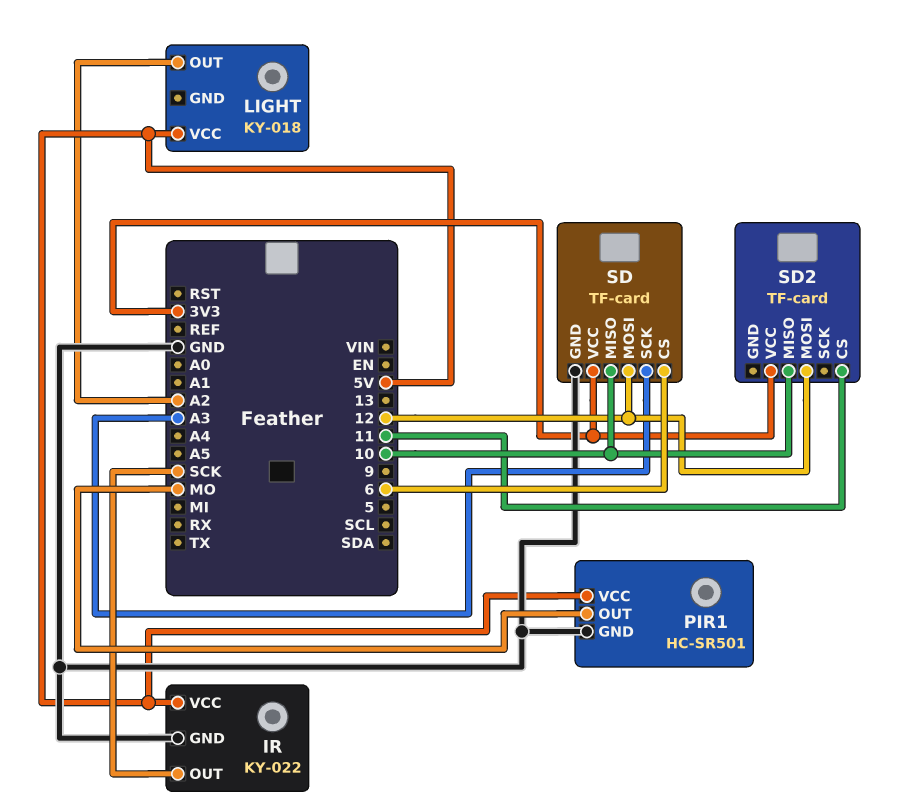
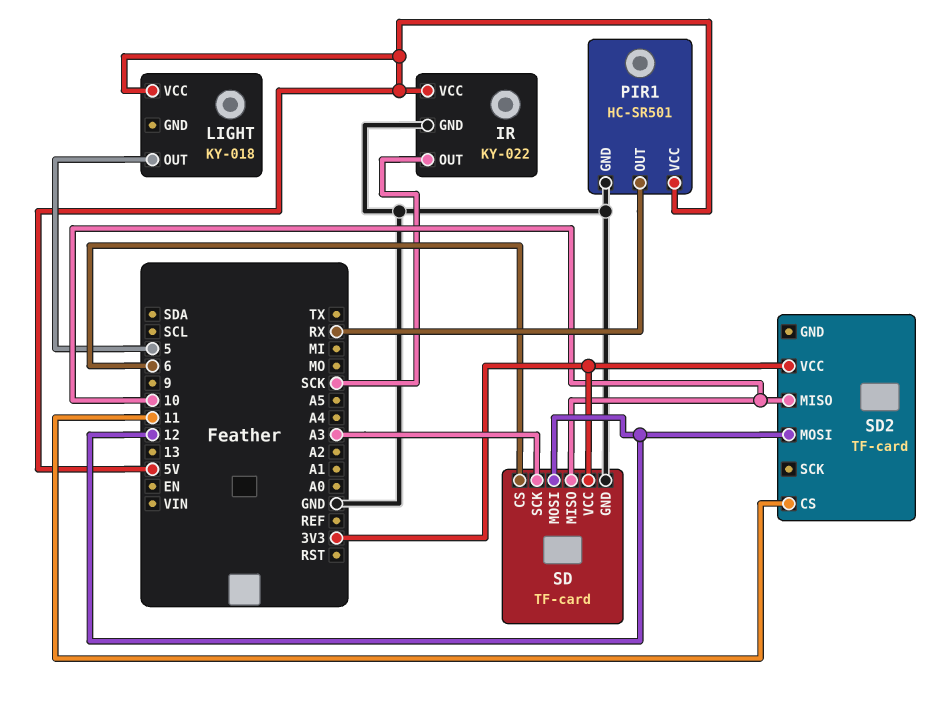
LIGHT pin OUT: A2 -> 5
PIR1 pin OUT: MO -> RX

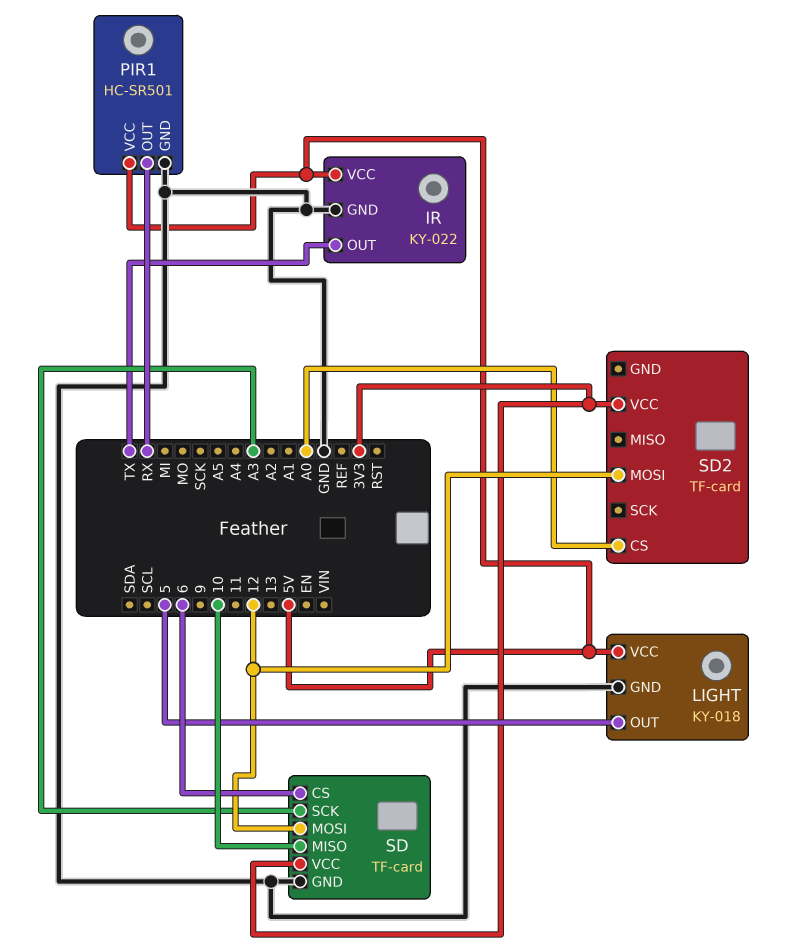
IR pin OUT: SCK -> TX
LIGHT pin GND: none -> GND
SD2 pin CS: 11 -> A0
SD2 pin MISO: 10 -> none

